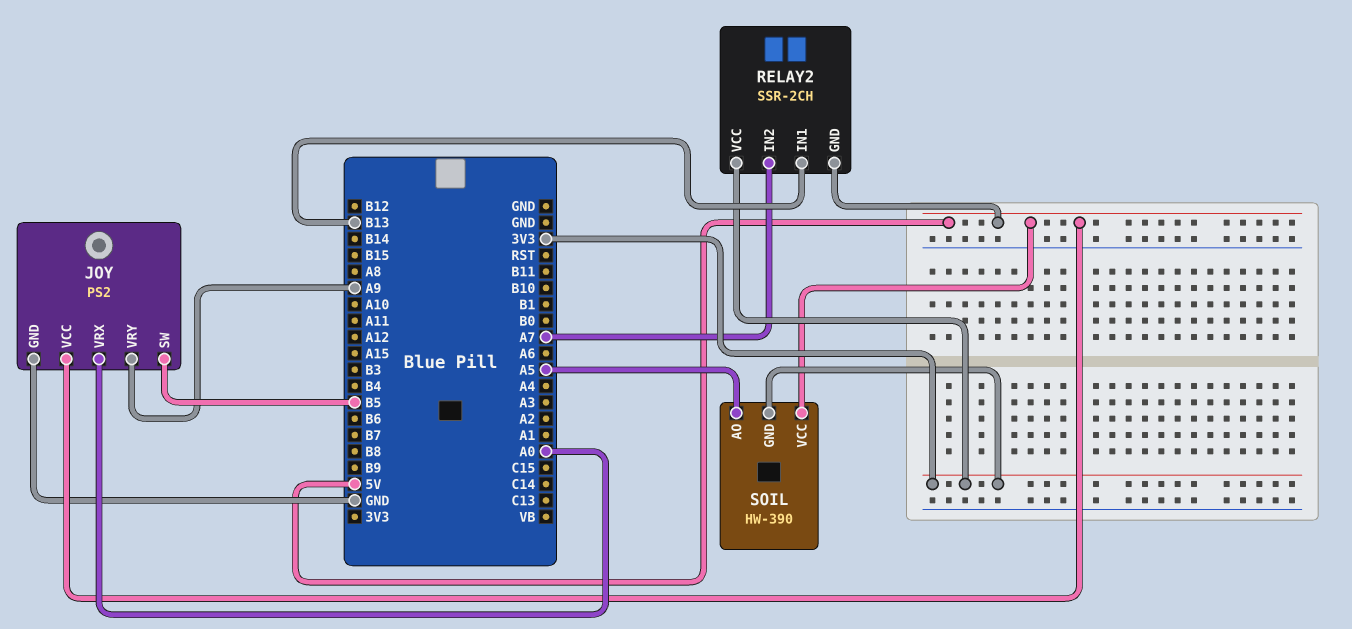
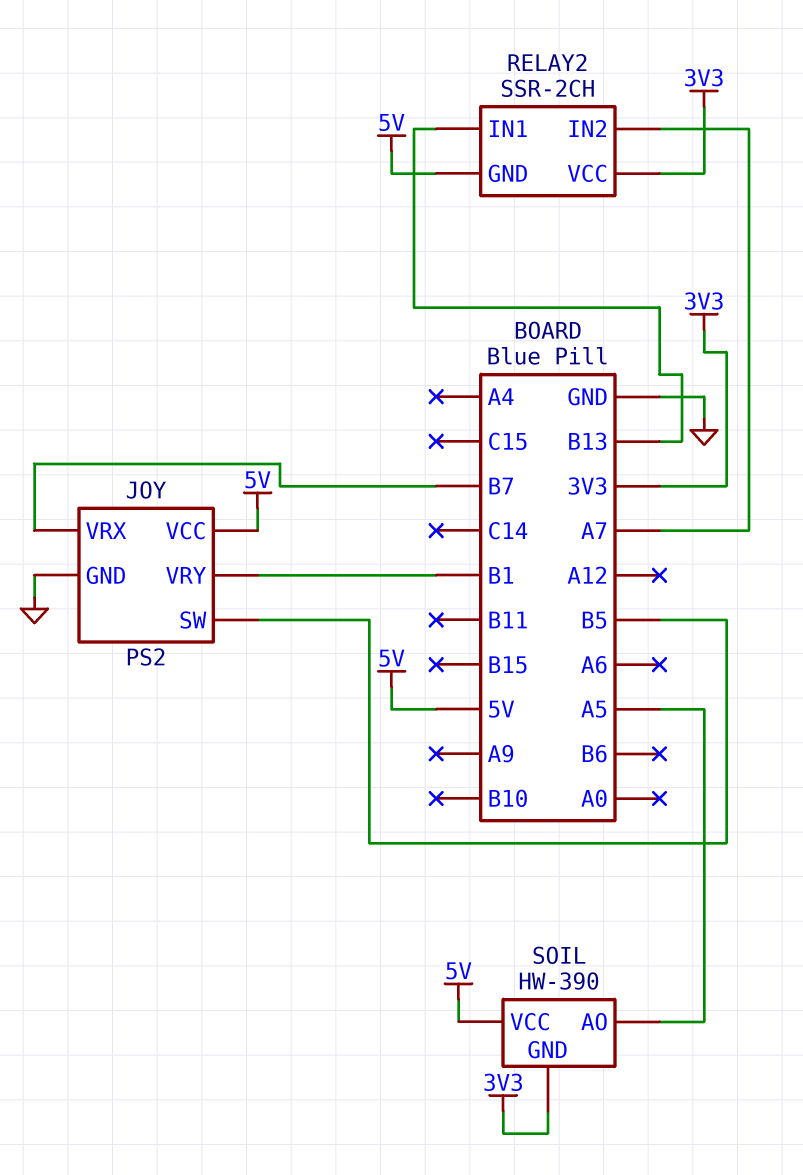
JOY pin VRX: A0 -> B7
JOY pin VRY: A9 -> B1

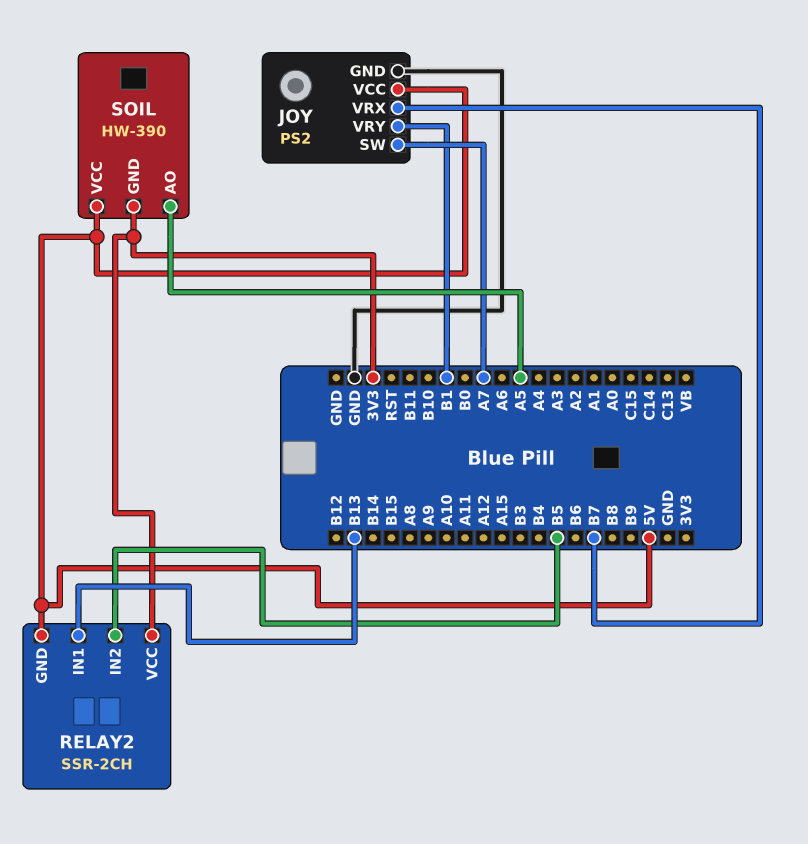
JOY pin SW: B5 -> A7
RELAY2 pin IN2: A7 -> B5

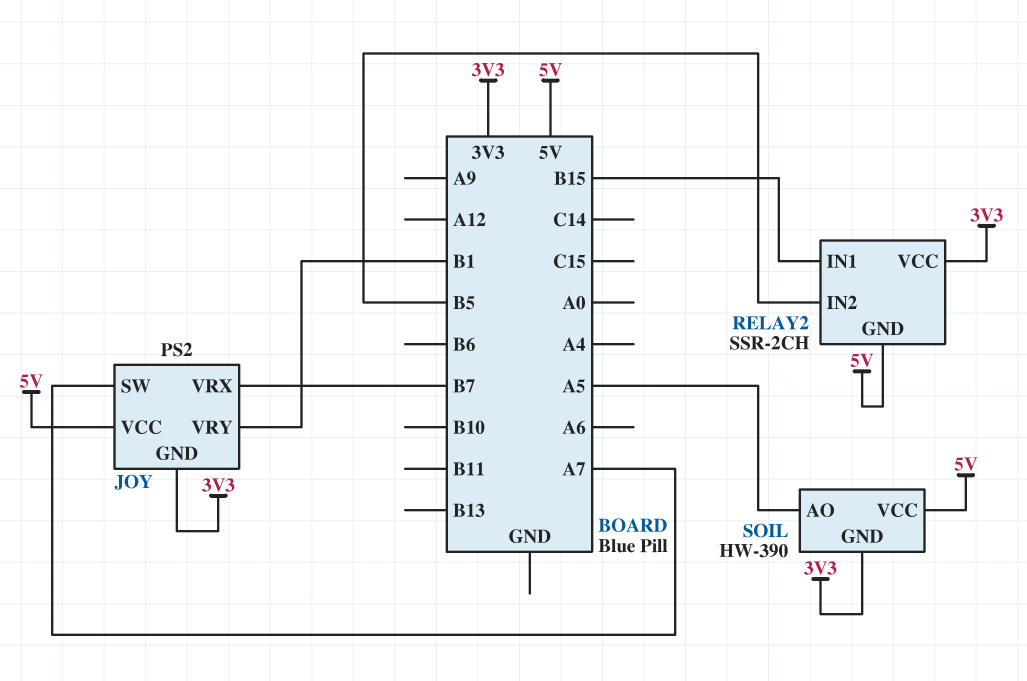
JOY pin GND: GND -> 3V3
RELAY2 pin IN1: B13 -> B15

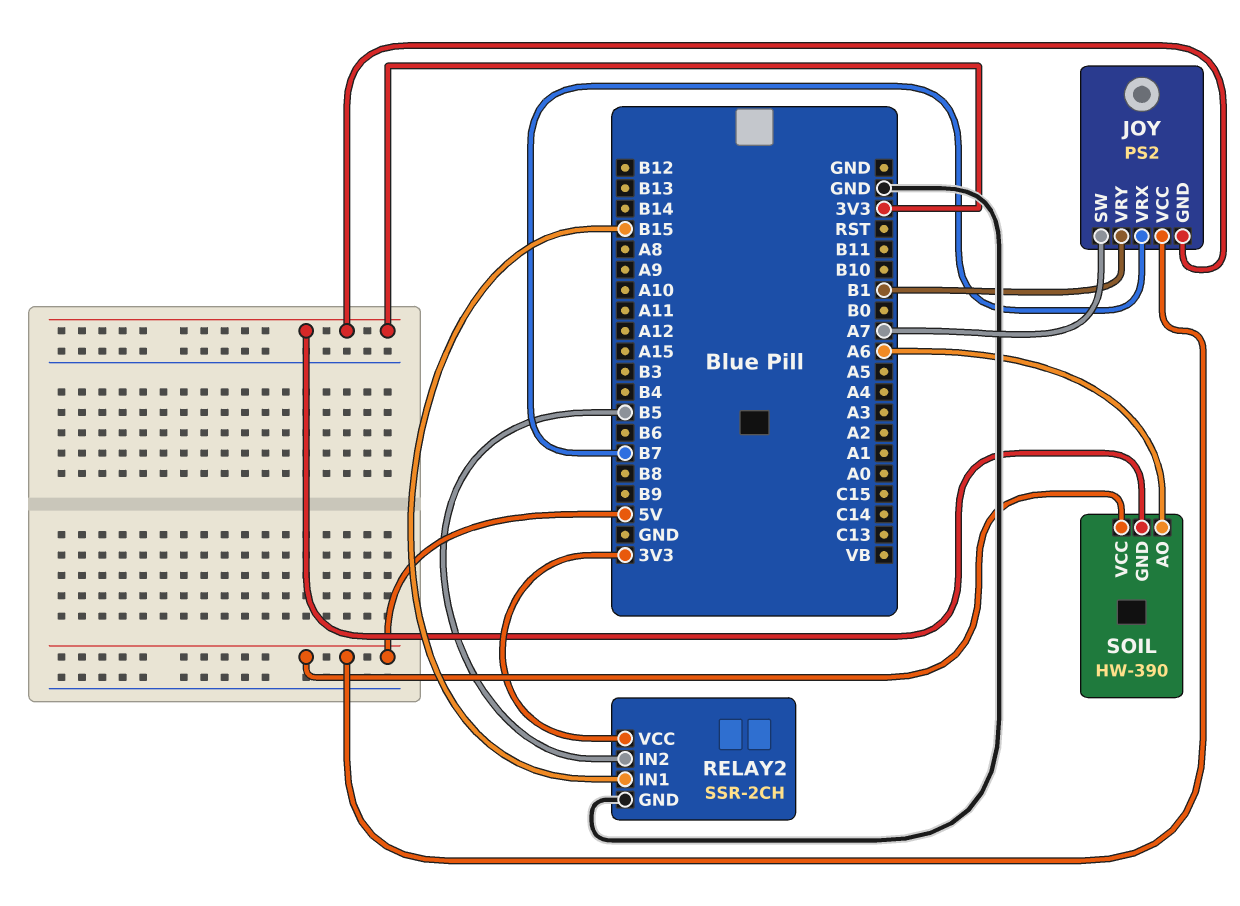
RELAY2 pin GND: 5V -> GND
SOIL pin AO: A5 -> A6

